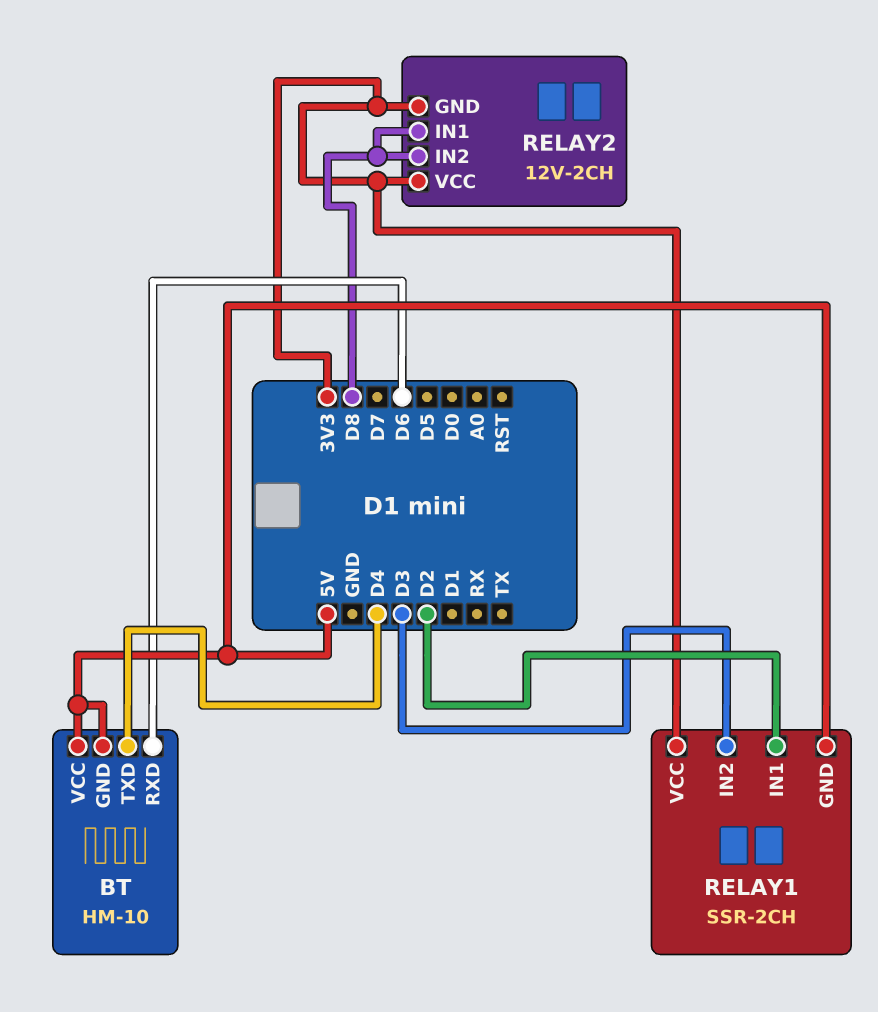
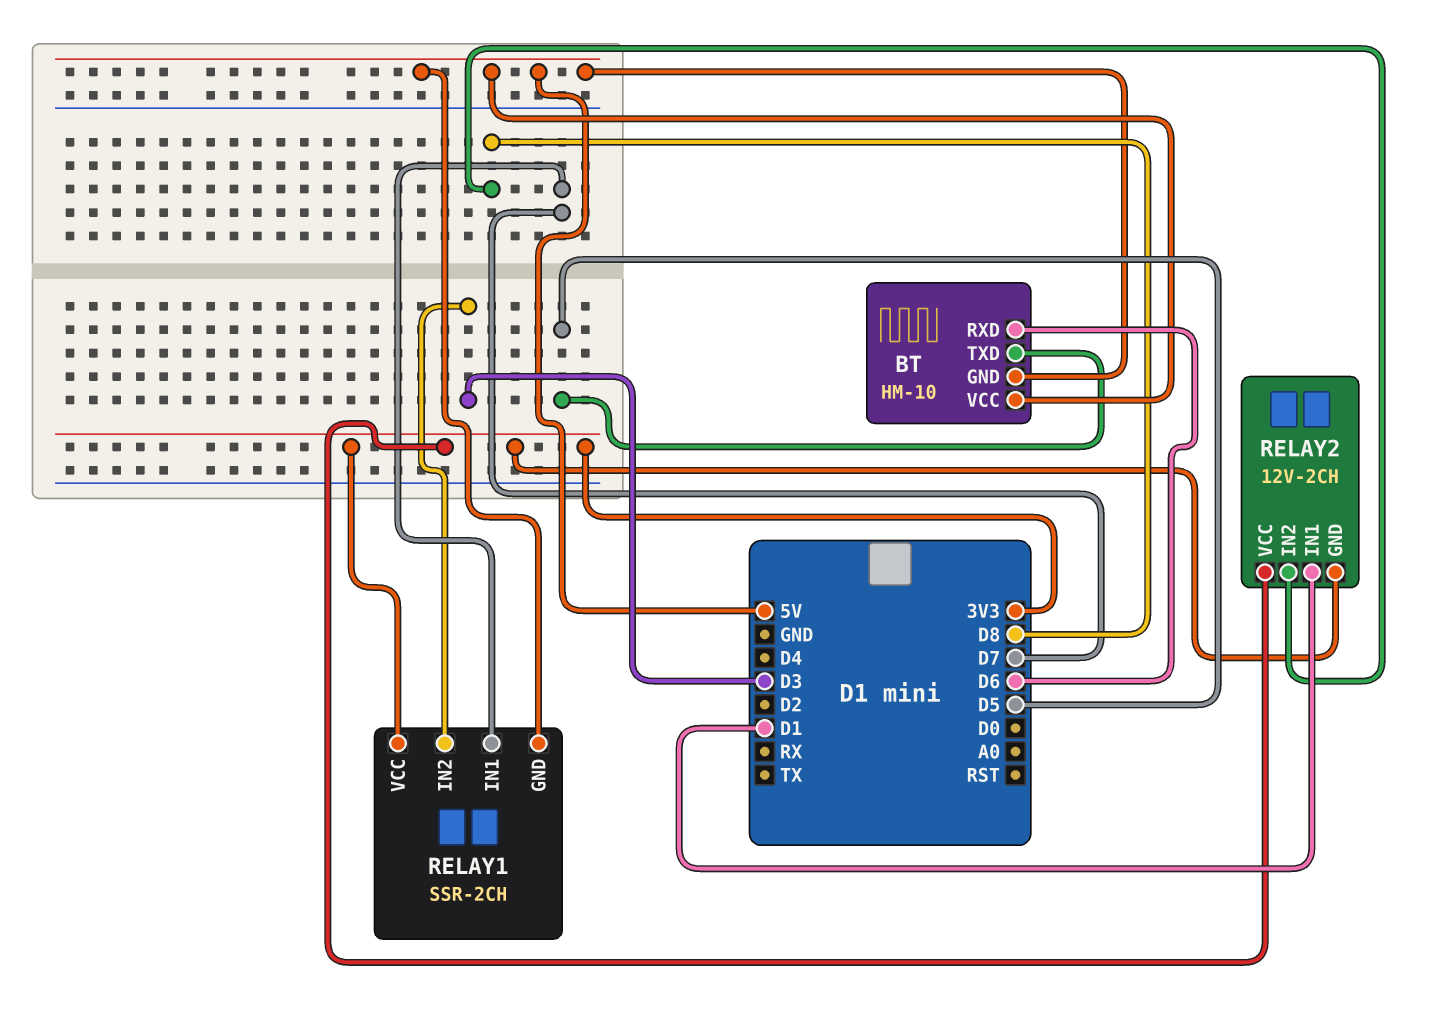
BT pin TXD: D4 -> D5
RELAY1 pin IN1: D2 -> D7
RELAY2 pin IN1: D8 -> D1

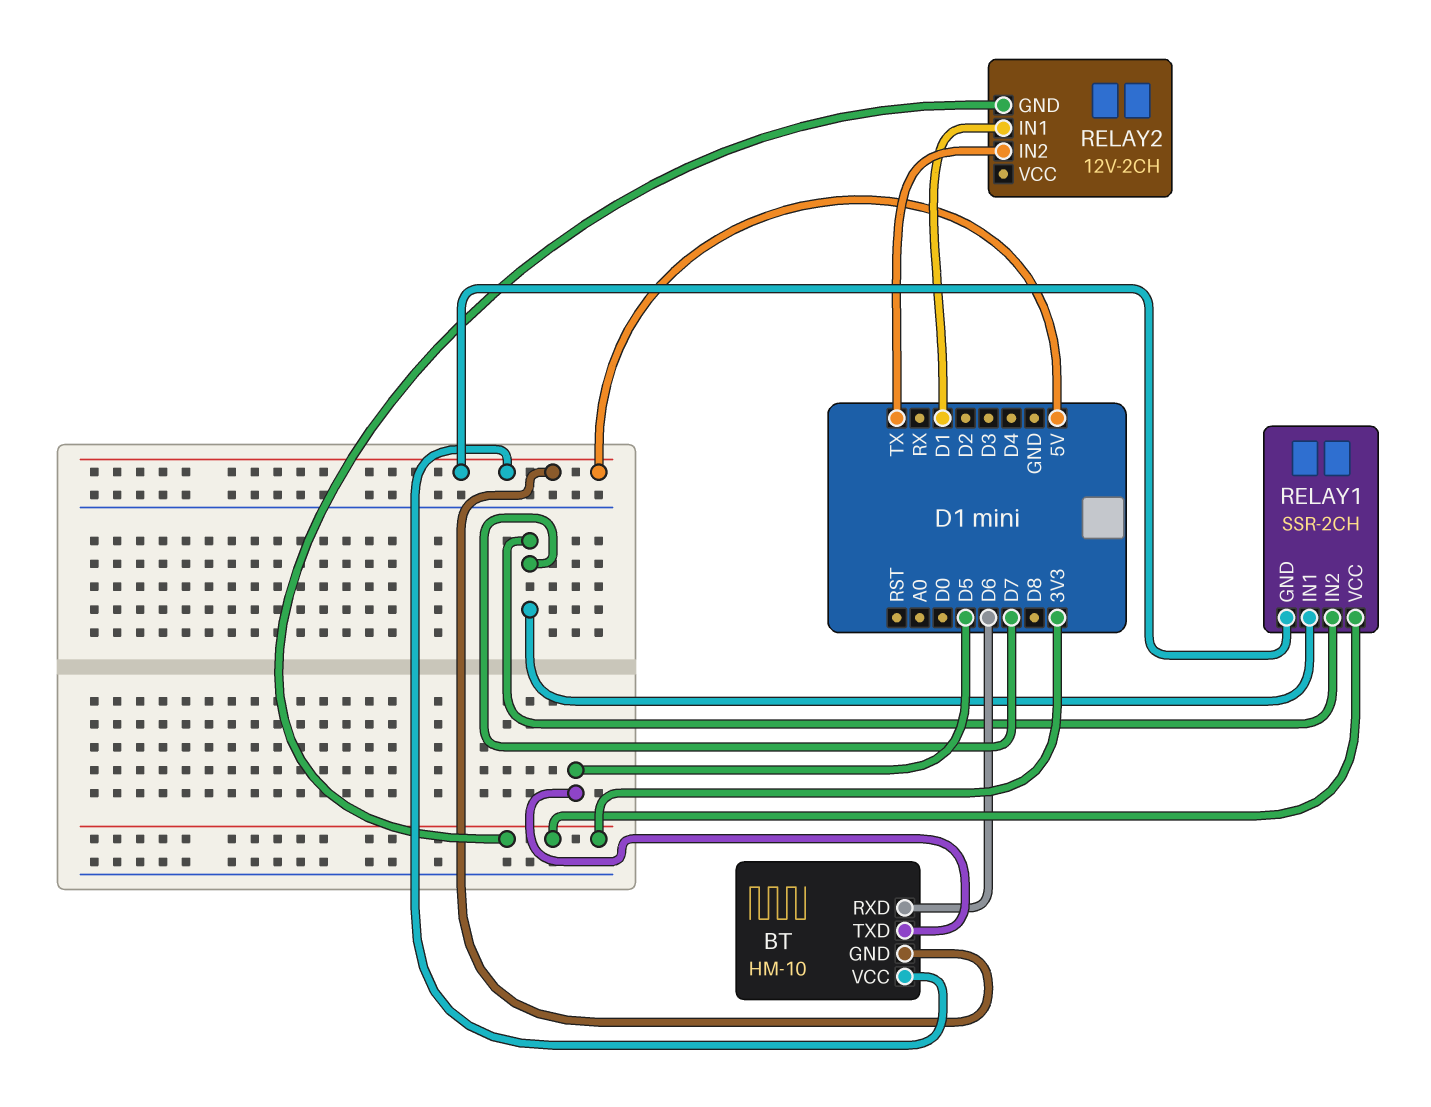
RELAY1 pin IN2: D3 -> D7
RELAY2 pin IN2: D8 -> TX
RELAY2 pin VCC: 3V3 -> none

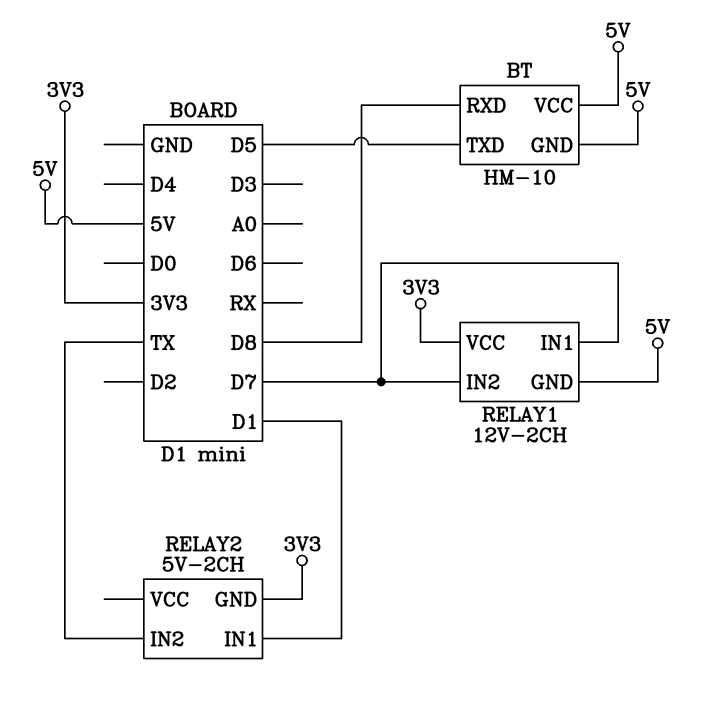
BT pin RXD: D6 -> D8
RELAY1: SSR-2CH -> 12V-2CH
RELAY2: 12V-2CH -> 5V-2CH

